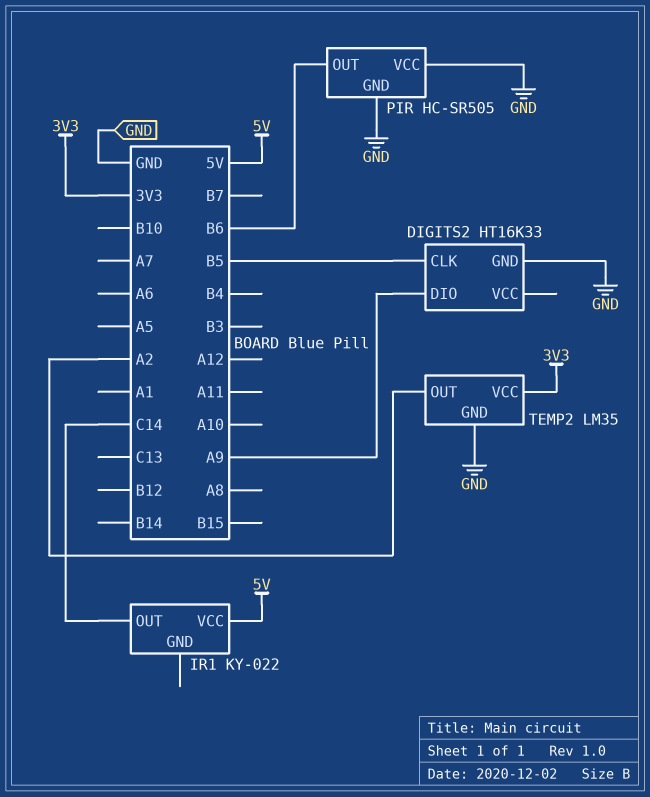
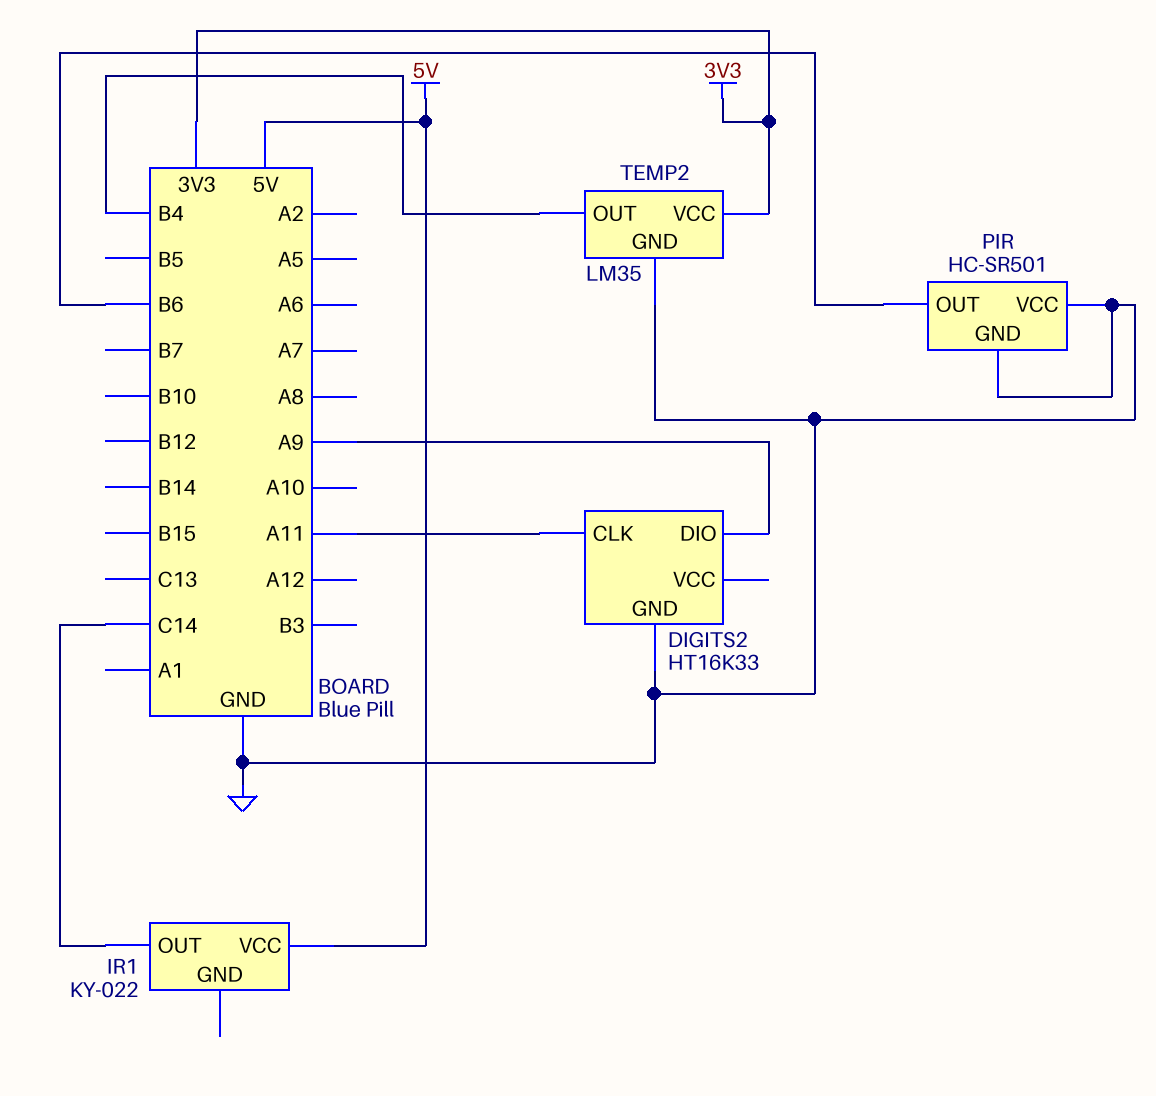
DIGITS2 pin CLK: B5 -> A11
PIR: HC-SR505 -> HC-SR501
TEMP2 pin OUT: A2 -> B4

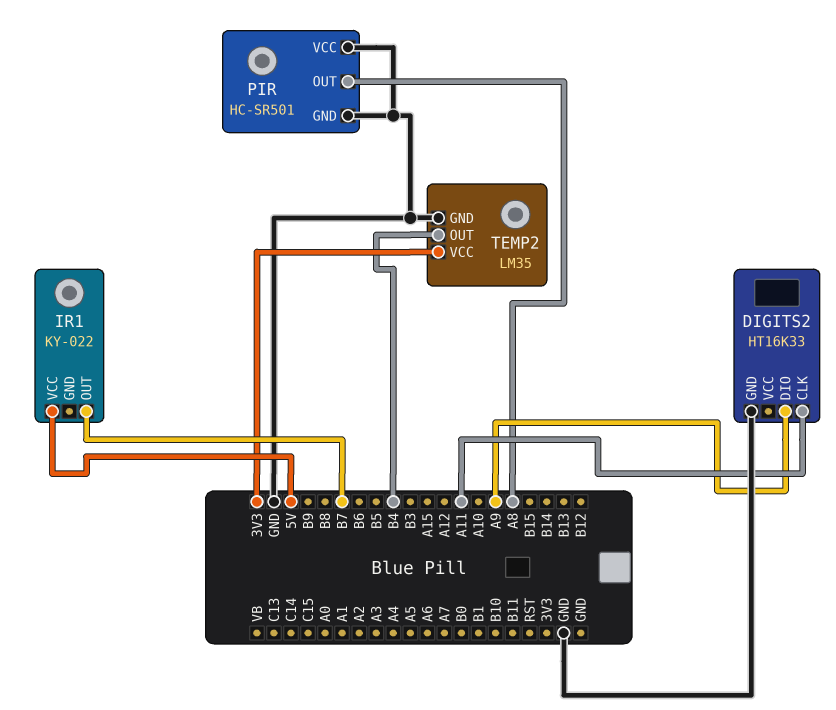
IR1 pin OUT: C14 -> B7
PIR pin OUT: B6 -> A8

